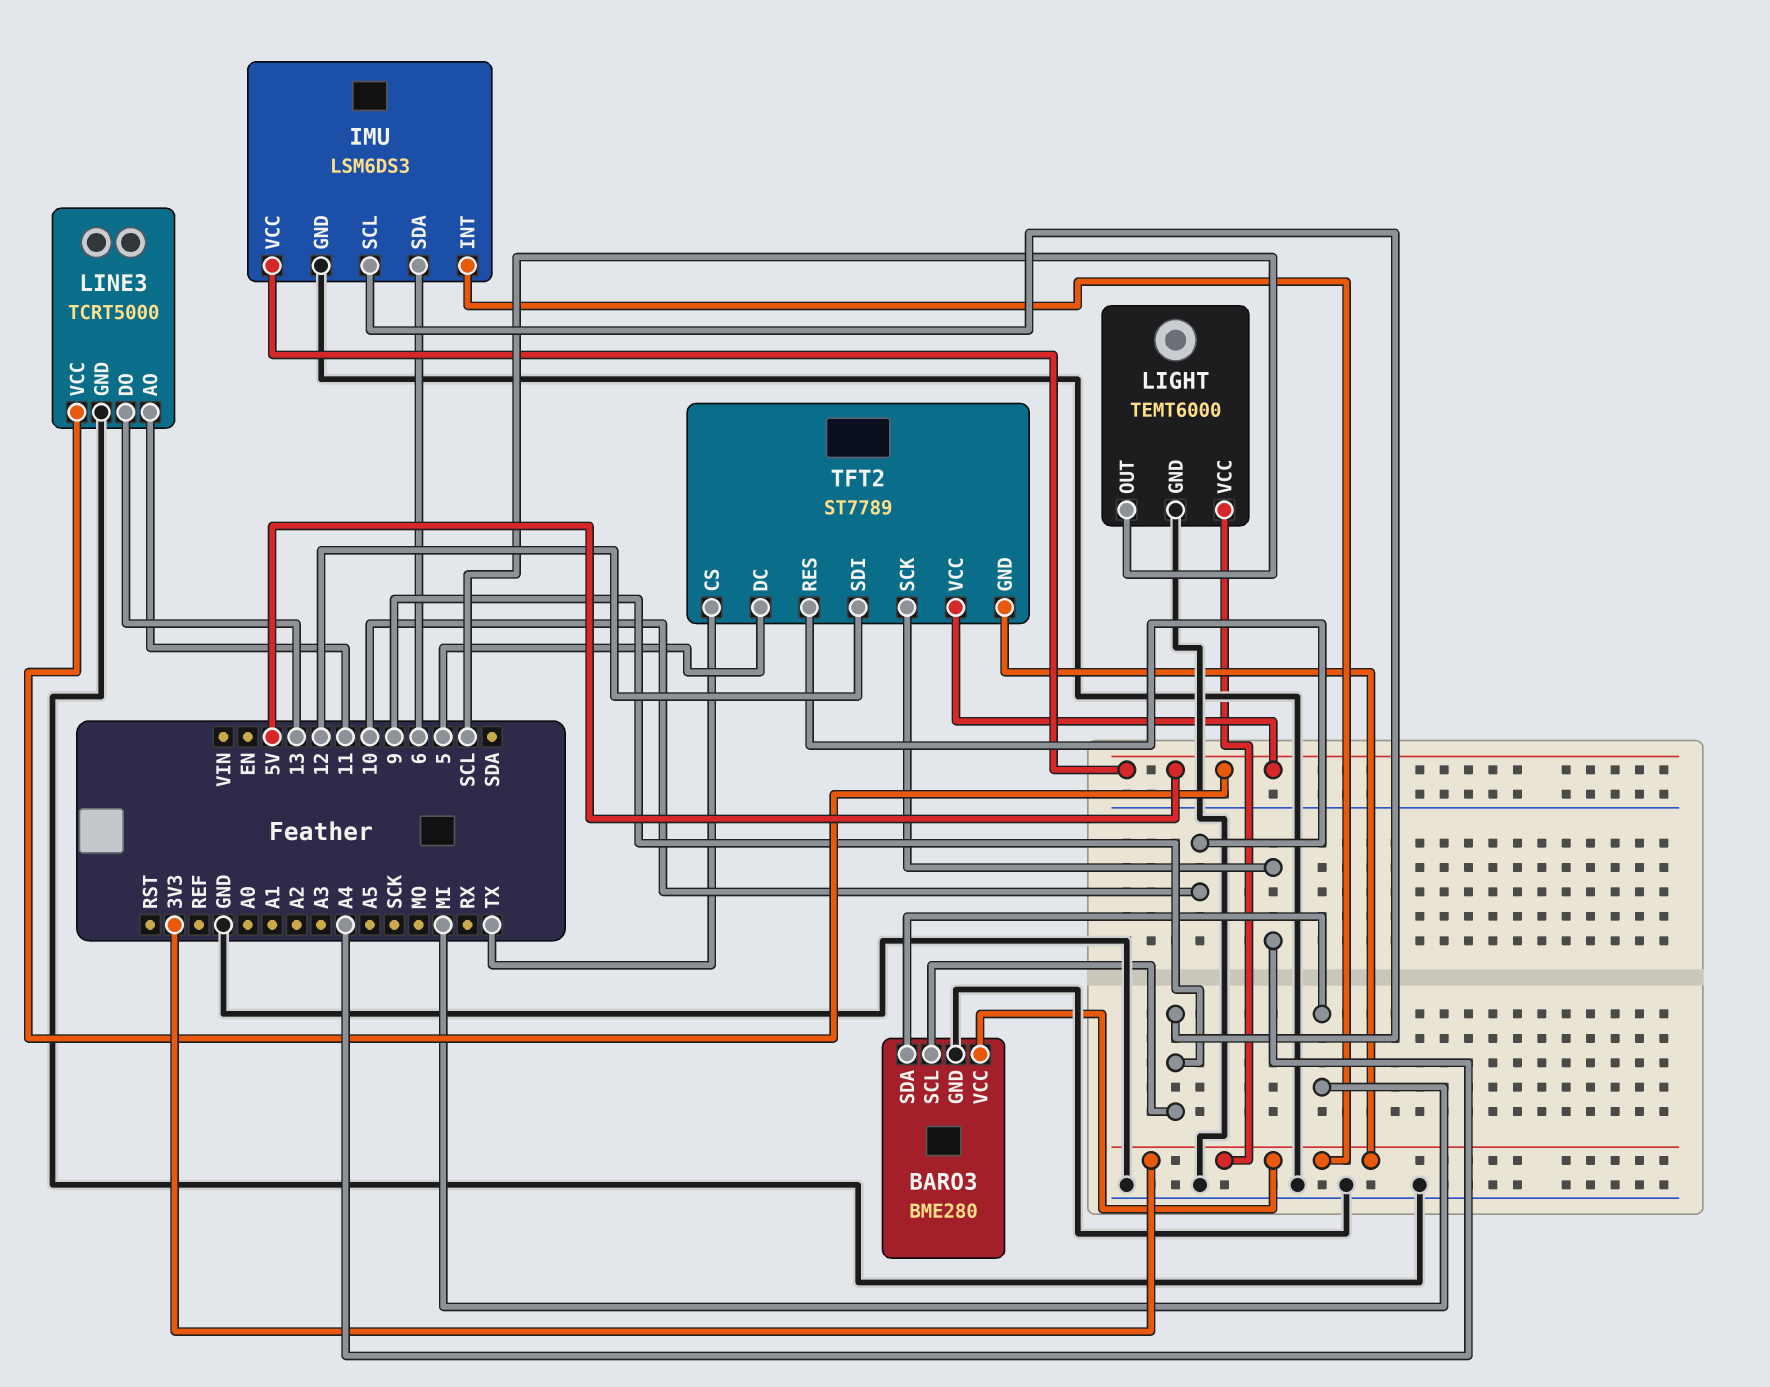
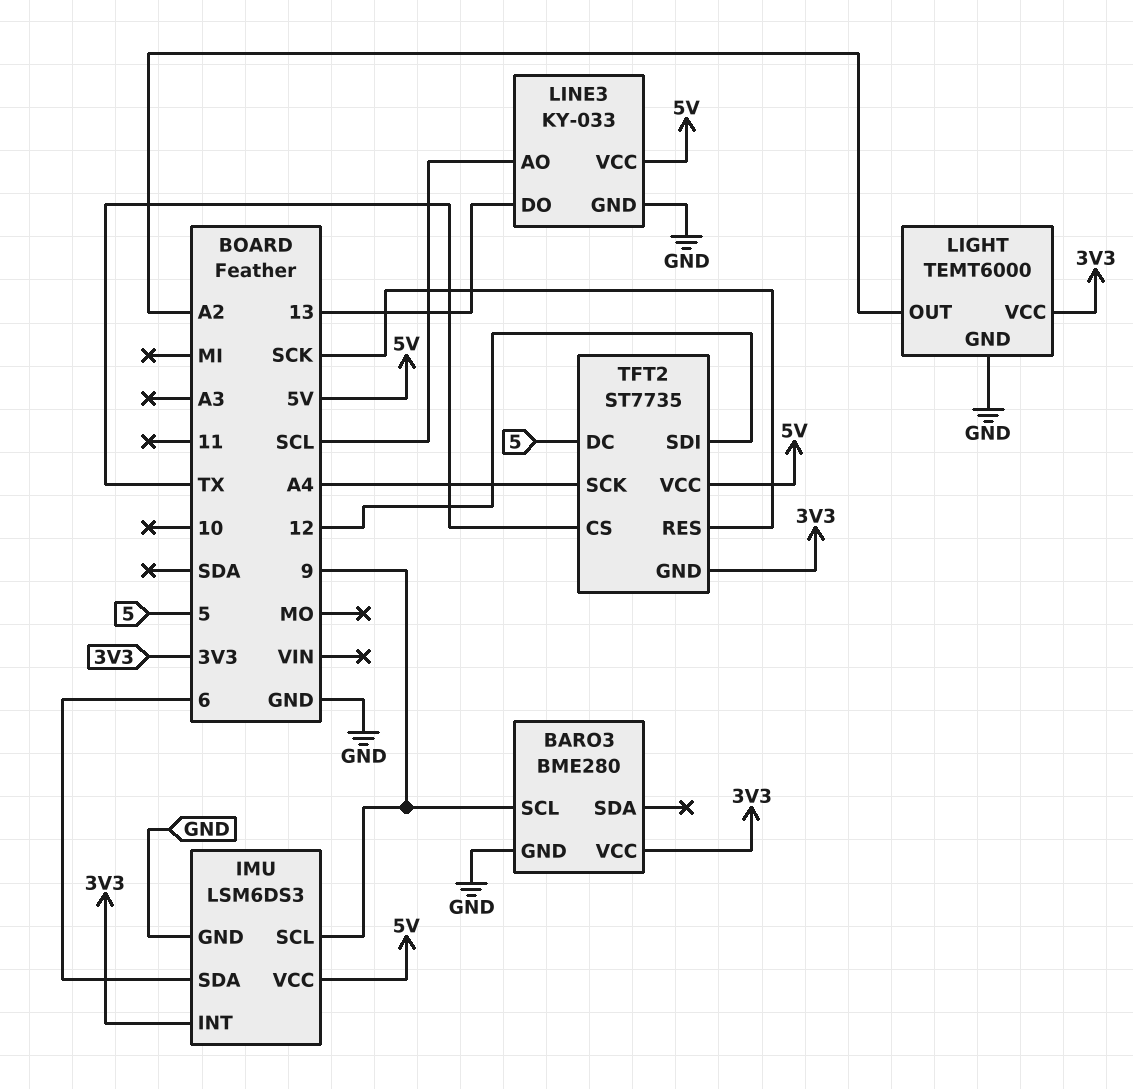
BARO3 pin SDA: MI -> none
LIGHT pin OUT: SCL -> A2
LINE3: TCRT5000 -> KY-033
LINE3 pin AO: 11 -> SCL
TFT2: ST7789 -> ST7735
TFT2 pin RES: 10 -> SCK

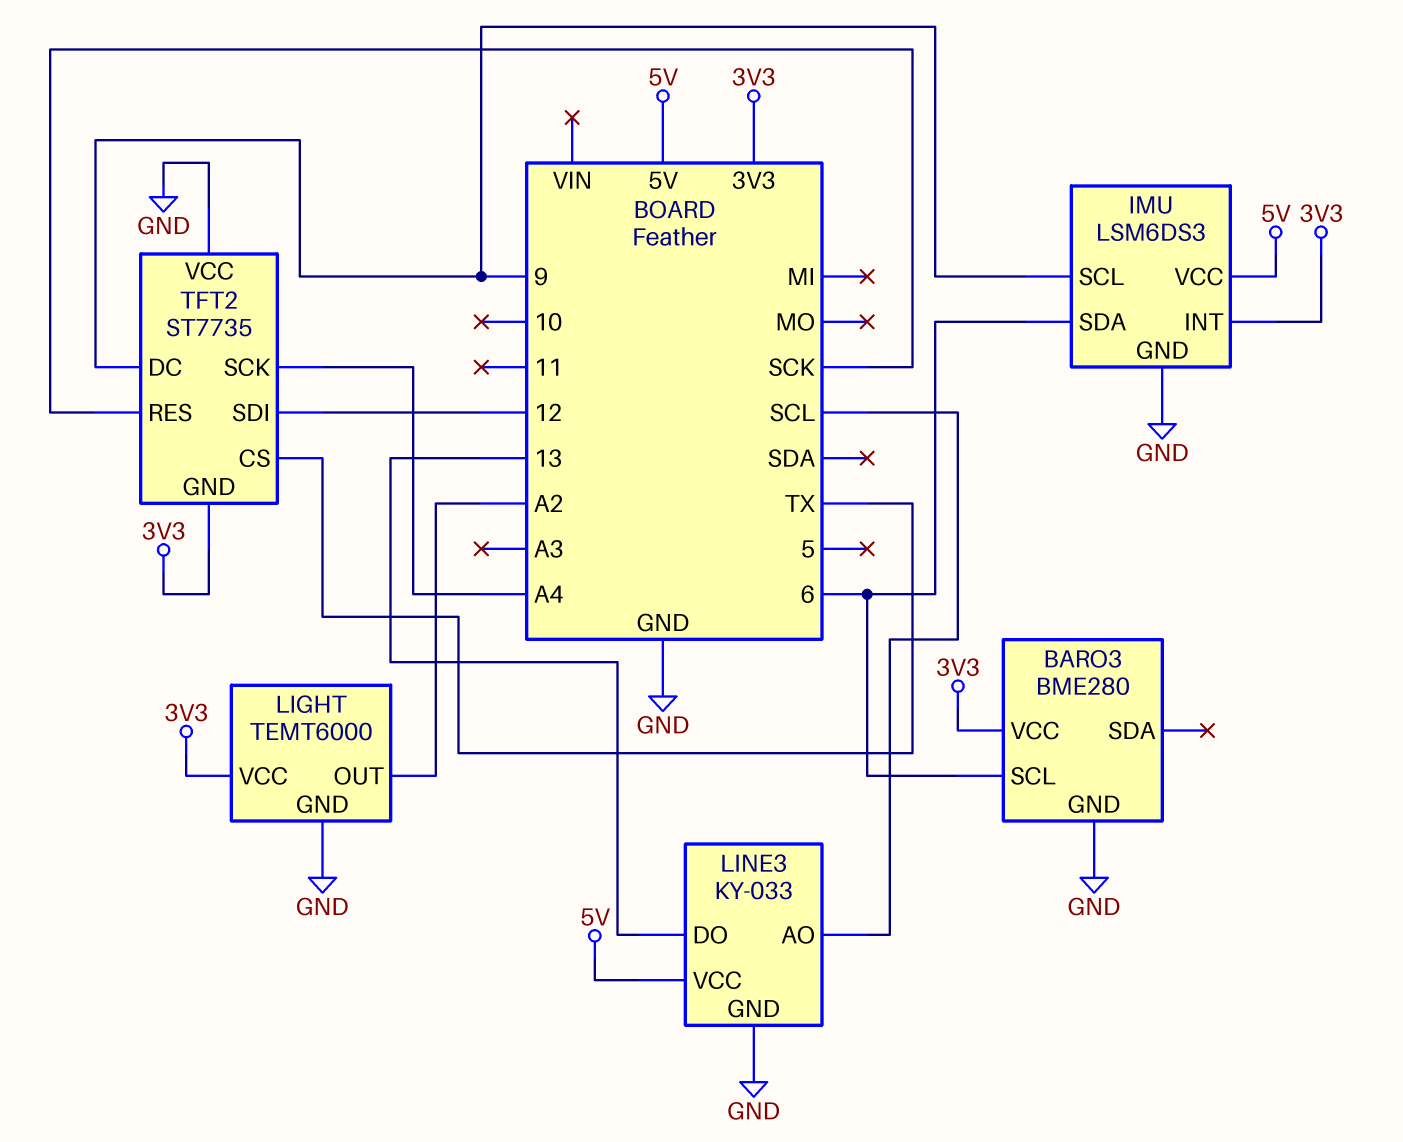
BARO3 pin SCL: 9 -> 6
TFT2 pin DC: 5 -> 9
TFT2 pin VCC: 5V -> GND

